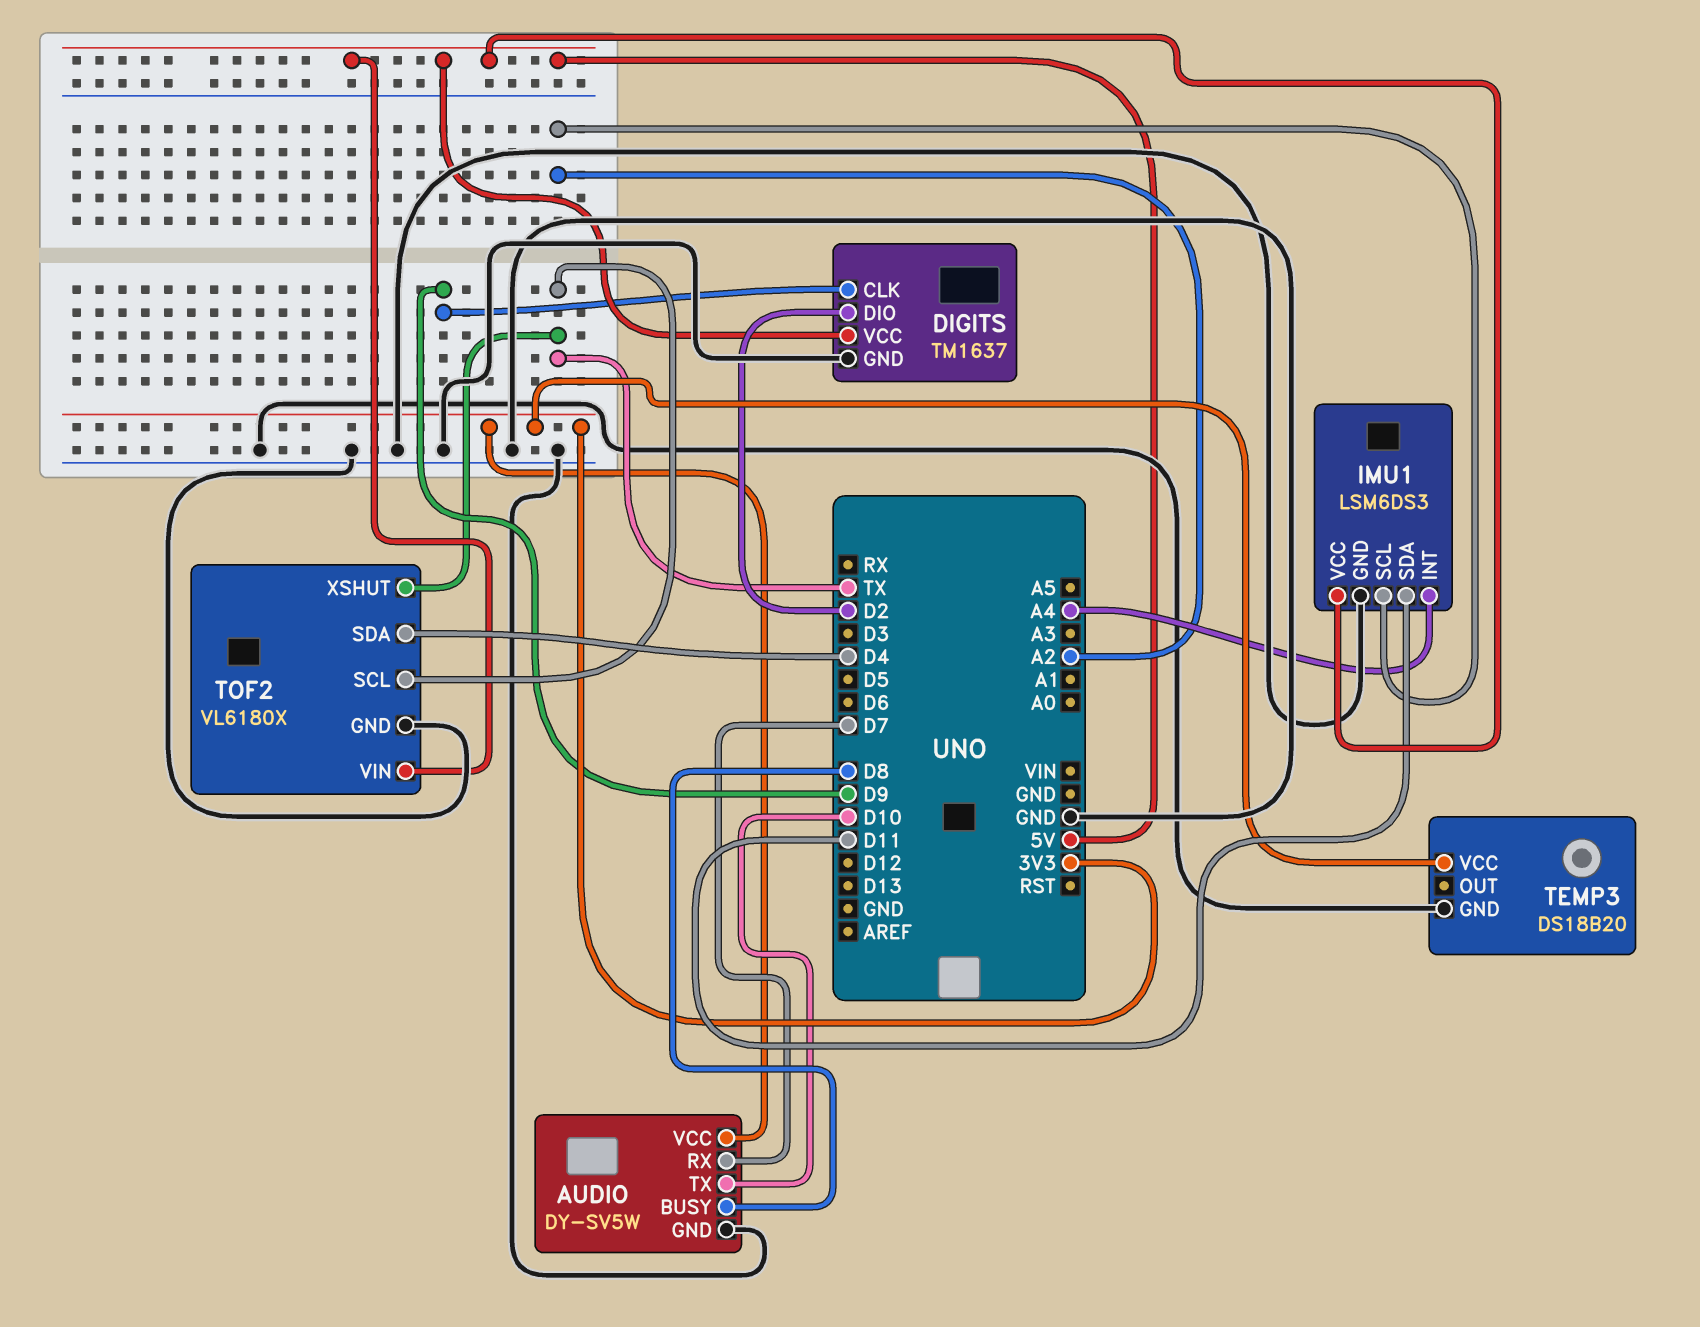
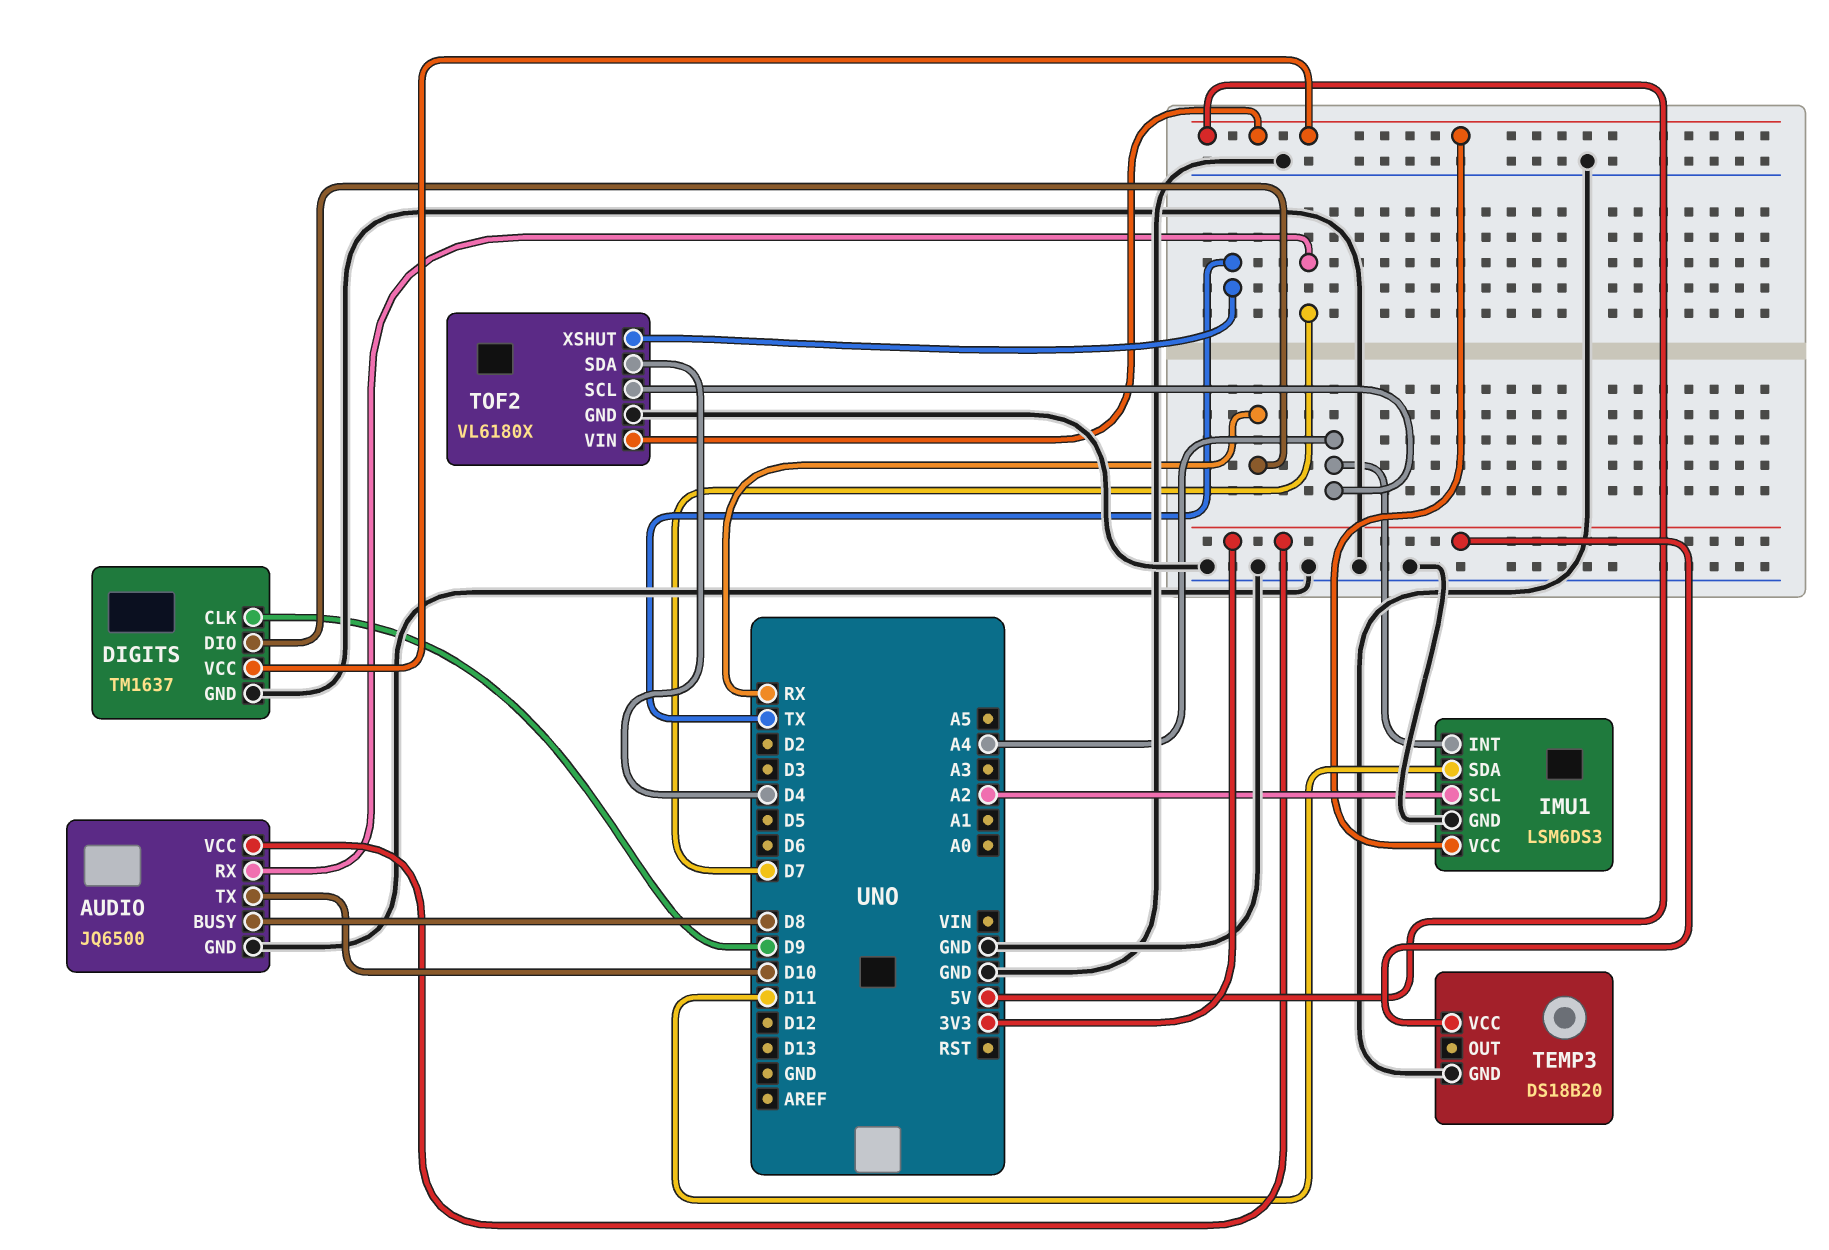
AUDIO: DY-SV5W -> JQ6500
DIGITS pin DIO: D2 -> RX
TOF2 pin SCL: TX -> A4

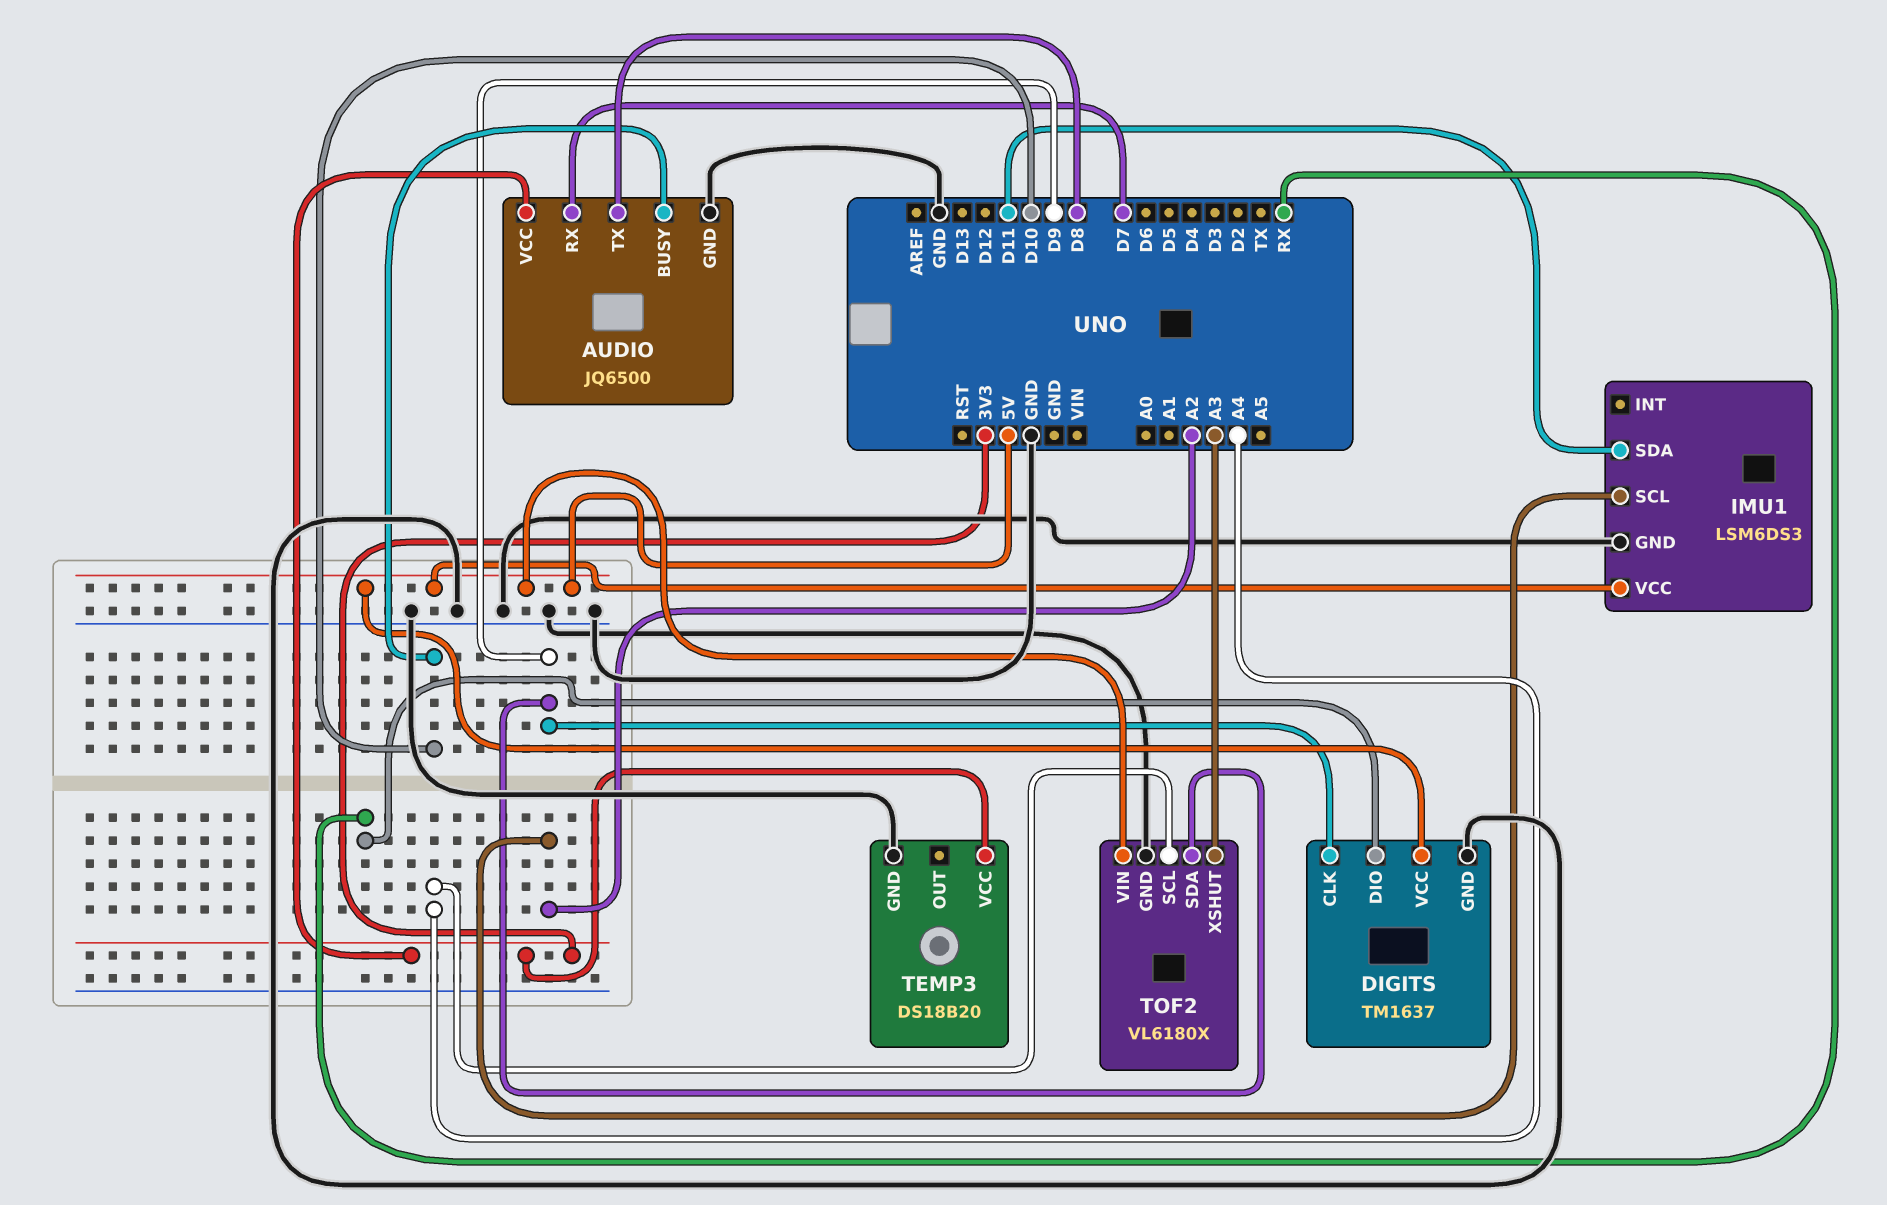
AUDIO pin BUSY: D8 -> D10
AUDIO pin TX: D10 -> D8
IMU1 pin INT: A4 -> none
TOF2 pin SDA: D4 -> D9
TOF2 pin XSHUT: TX -> A3

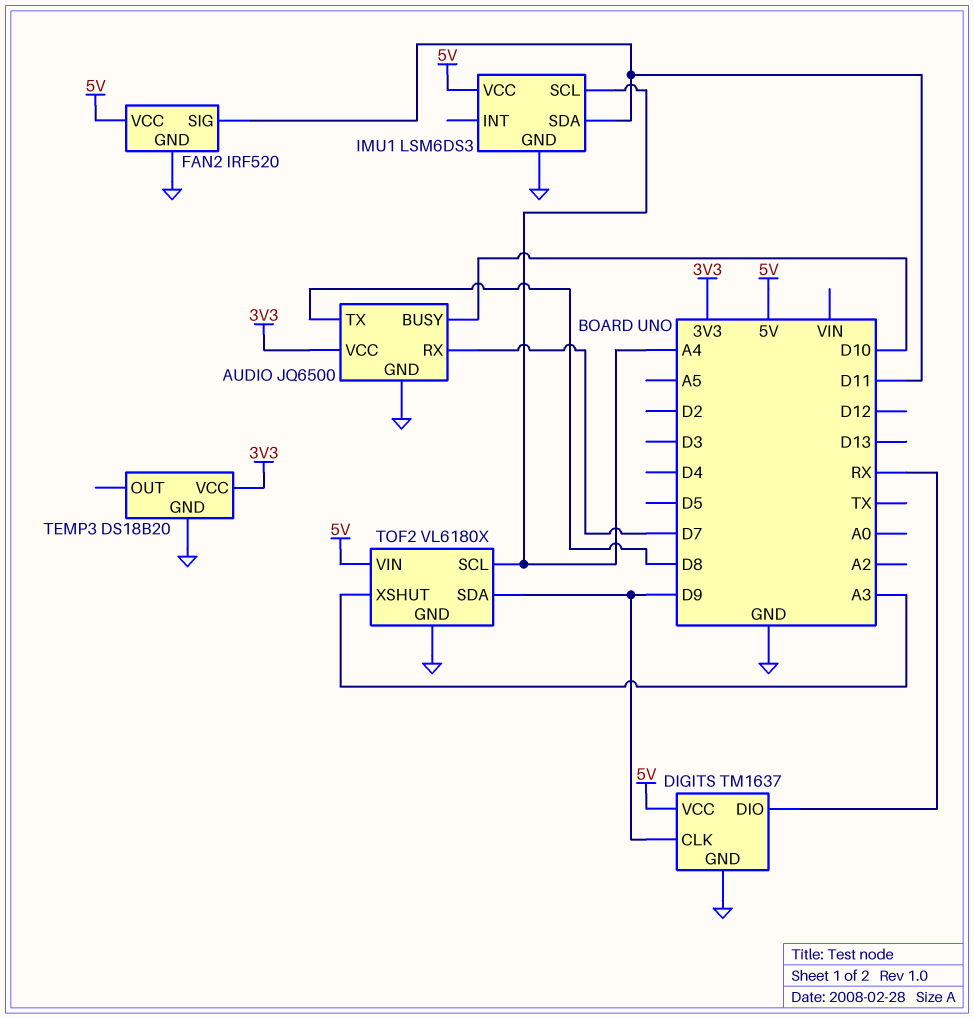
FAN2: none -> IRF520
FAN2 pin GND: none -> GND
FAN2 pin SIG: none -> D11
FAN2 pin VCC: none -> 5V
IMU1 pin SCL: A2 -> A4

